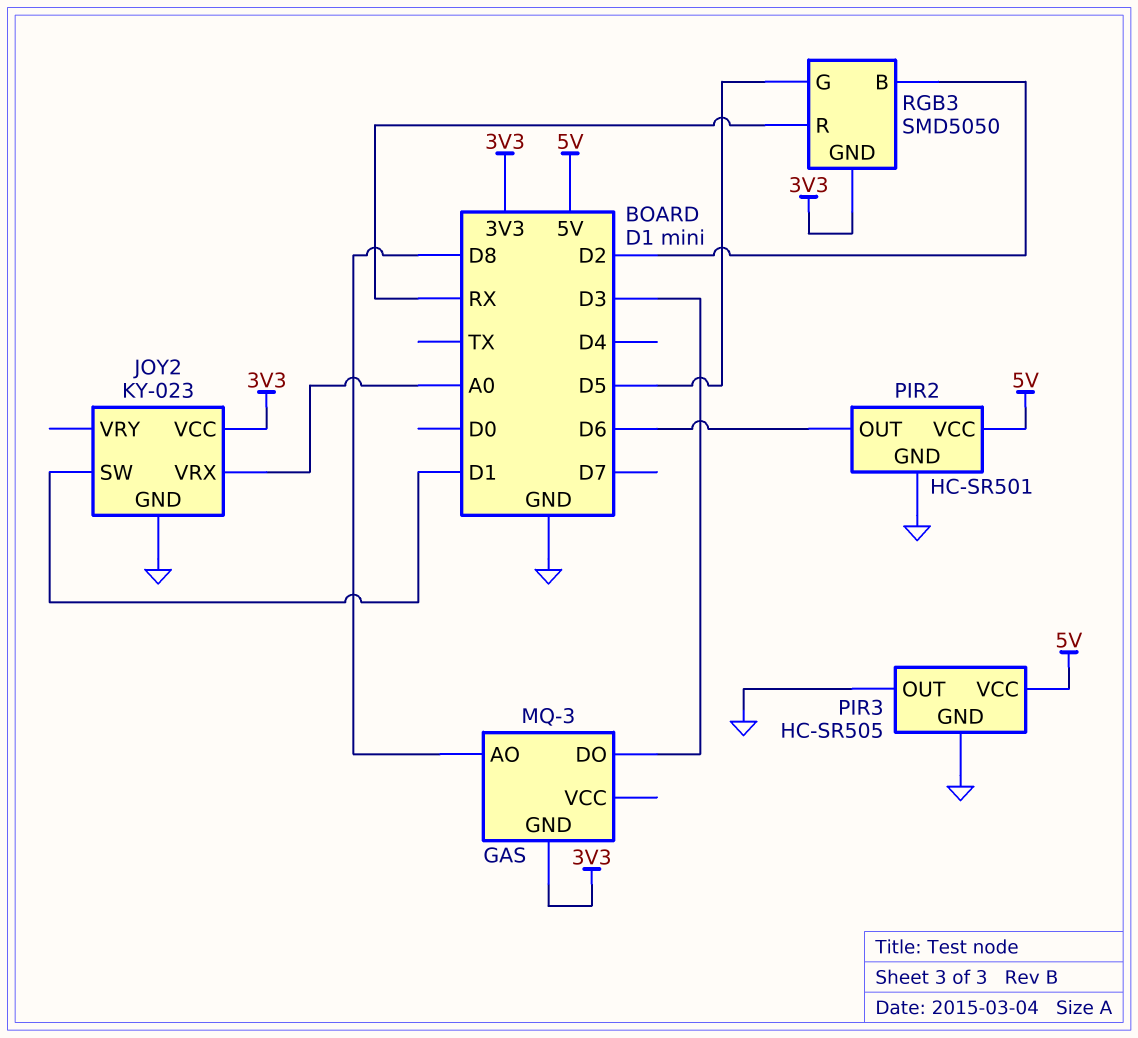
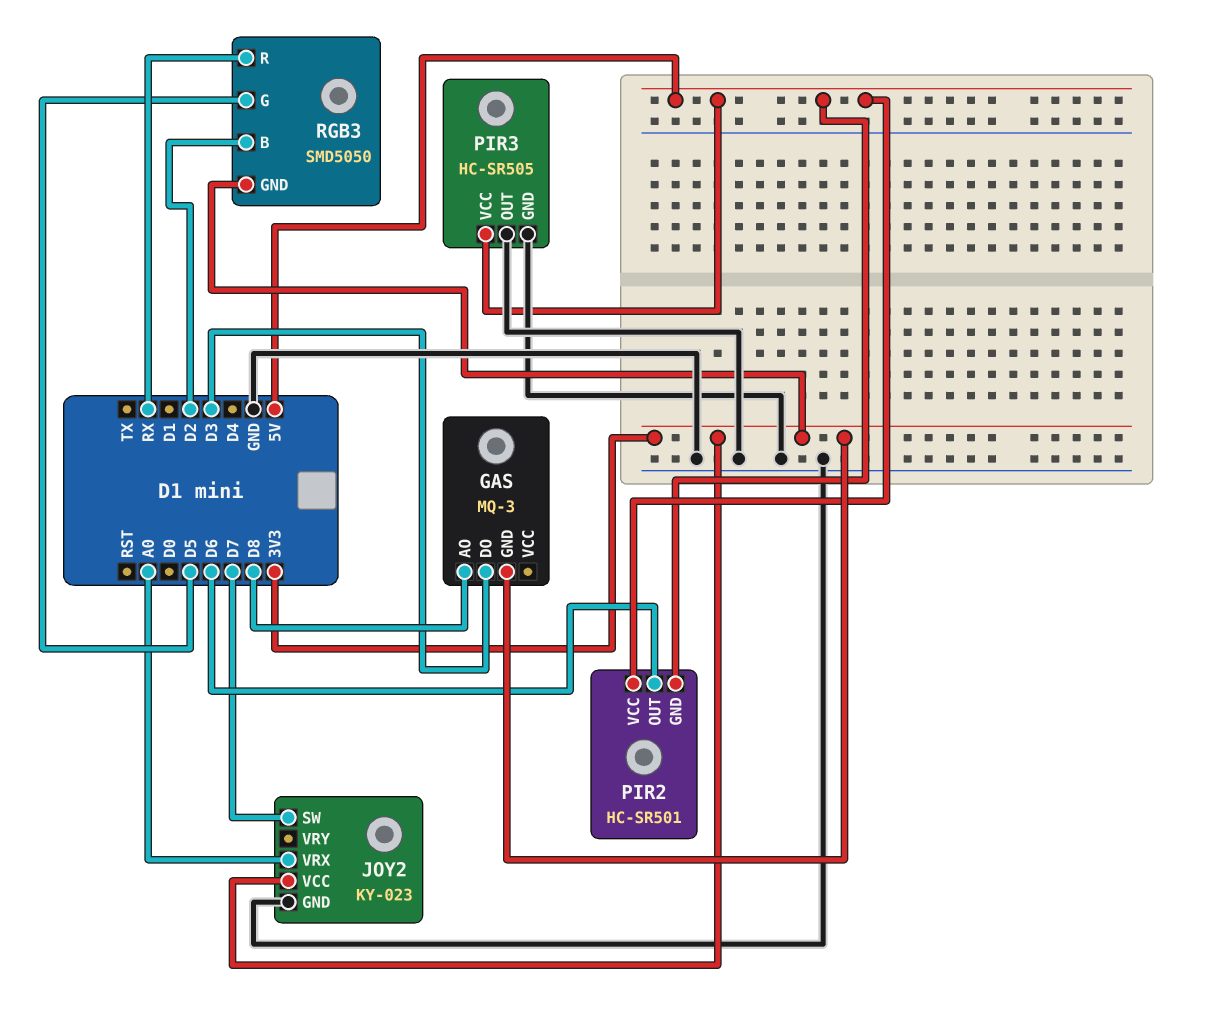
JOY2 pin SW: D1 -> D7
PIR2 pin GND: GND -> 5V

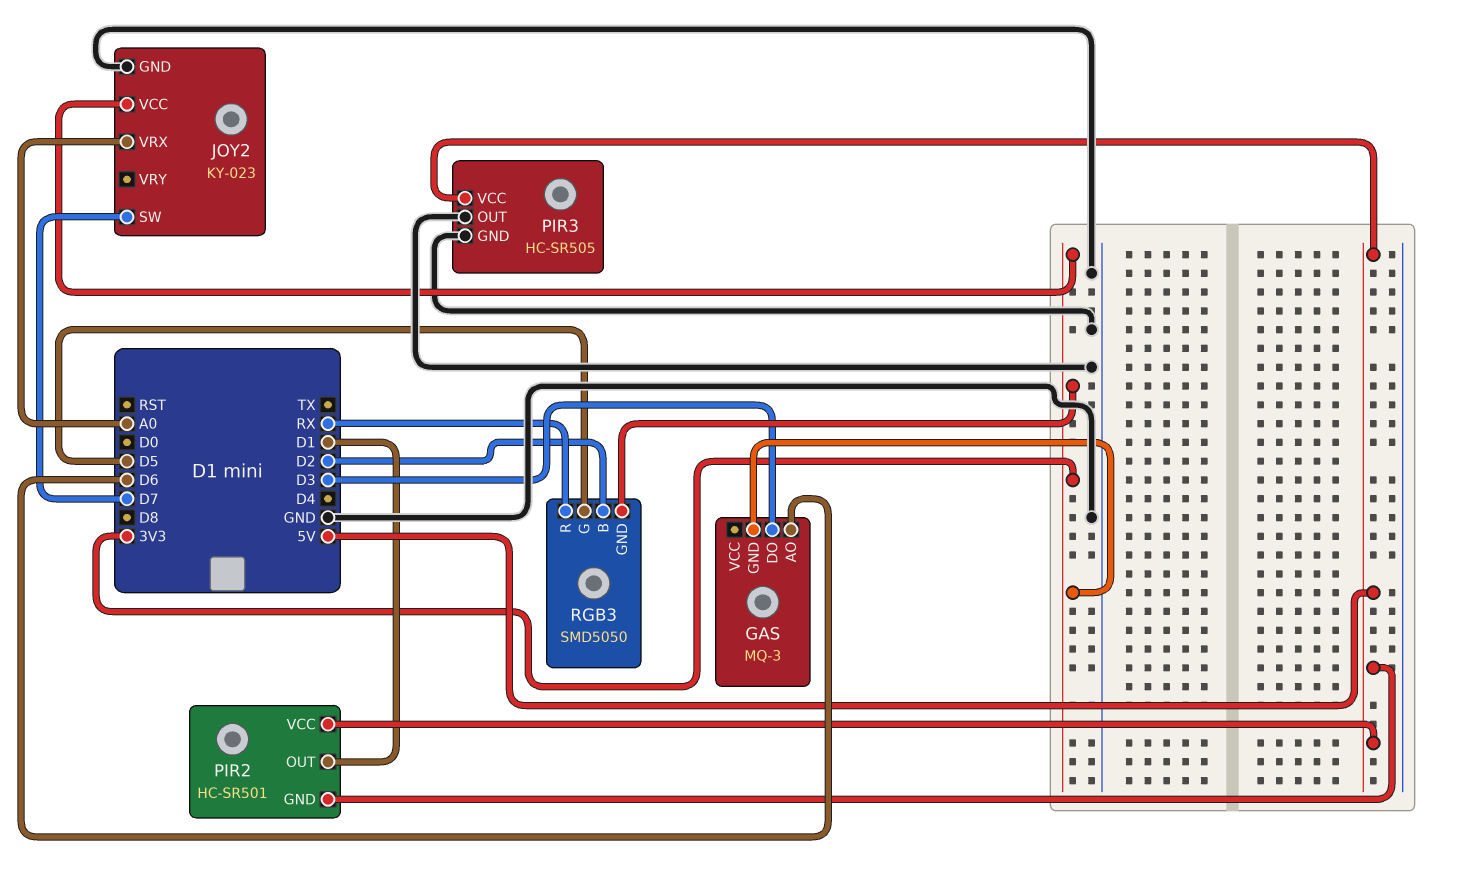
GAS pin AO: D8 -> D6
PIR2 pin OUT: D6 -> D1

